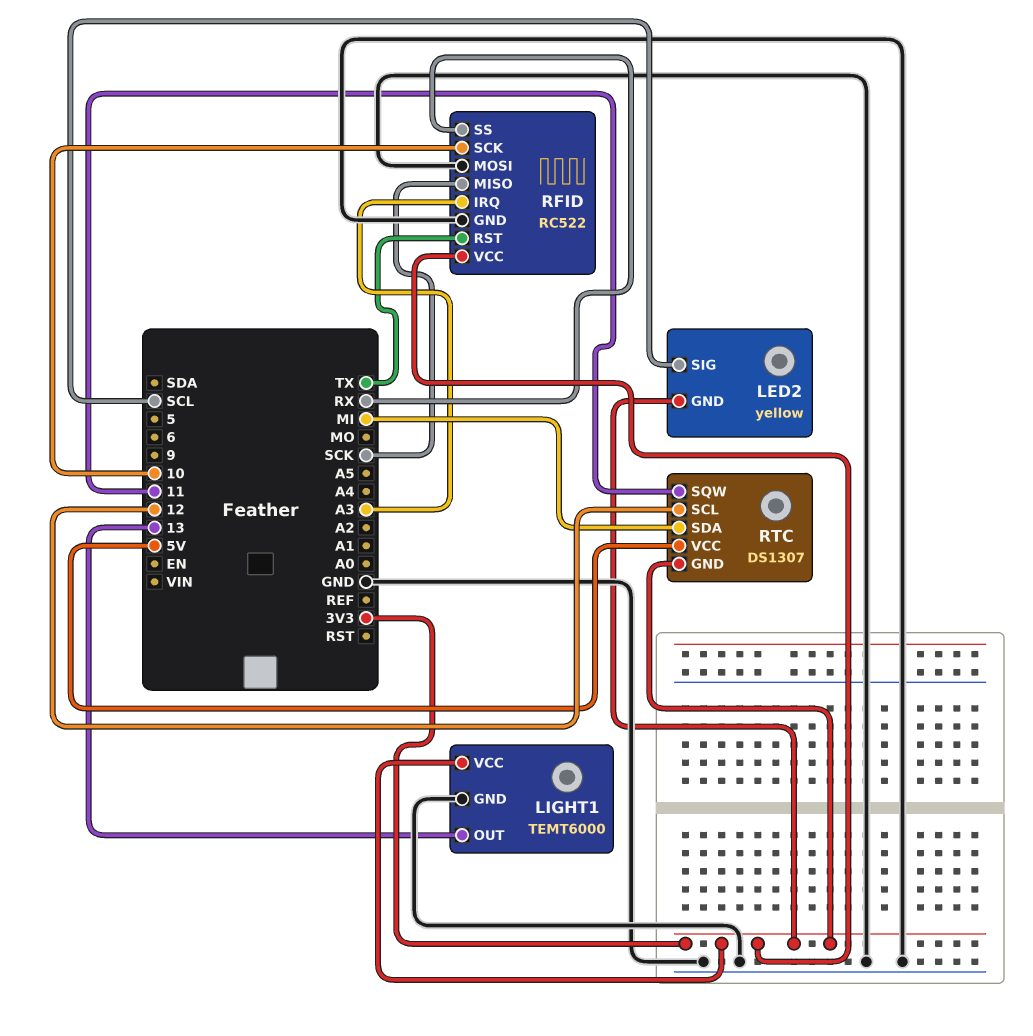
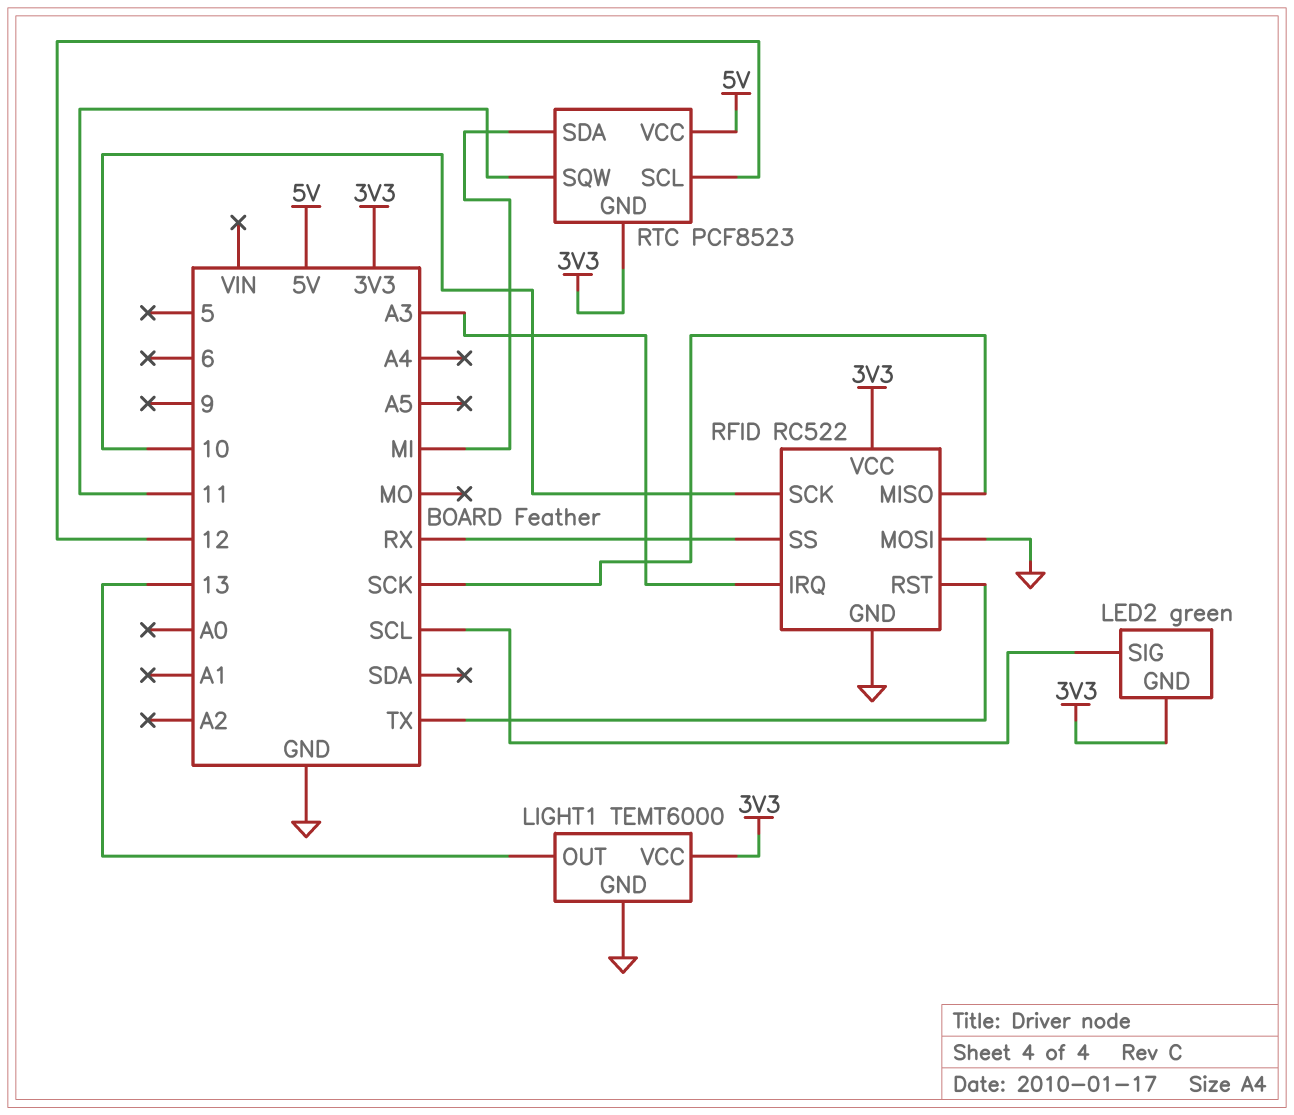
LED2: yellow -> green
RTC: DS1307 -> PCF8523

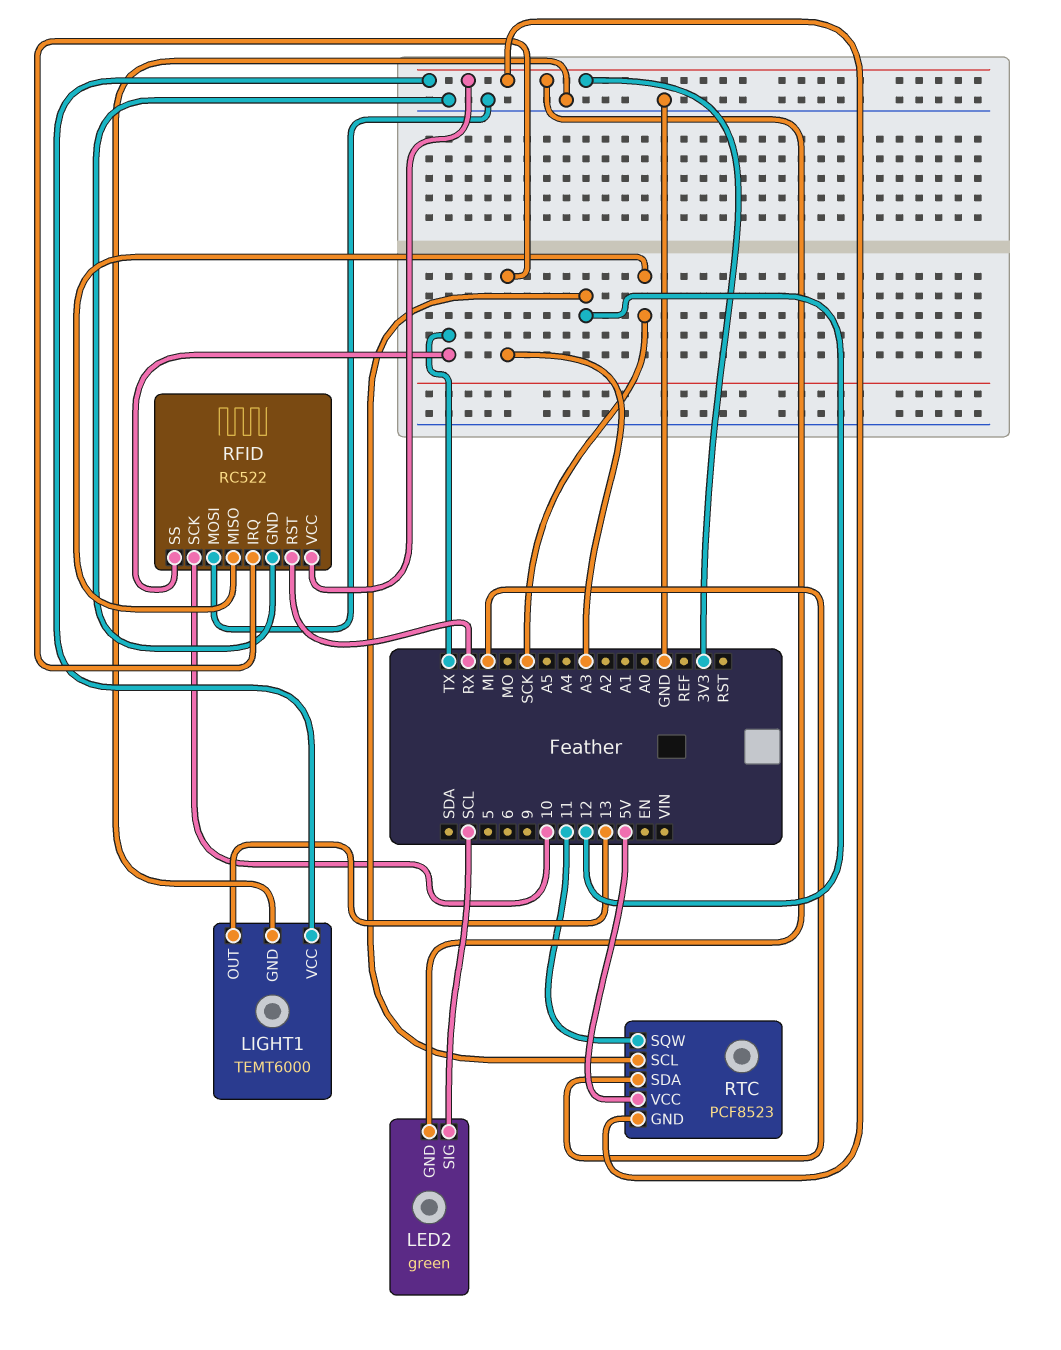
RFID pin RST: TX -> RX
RFID pin SS: RX -> TX

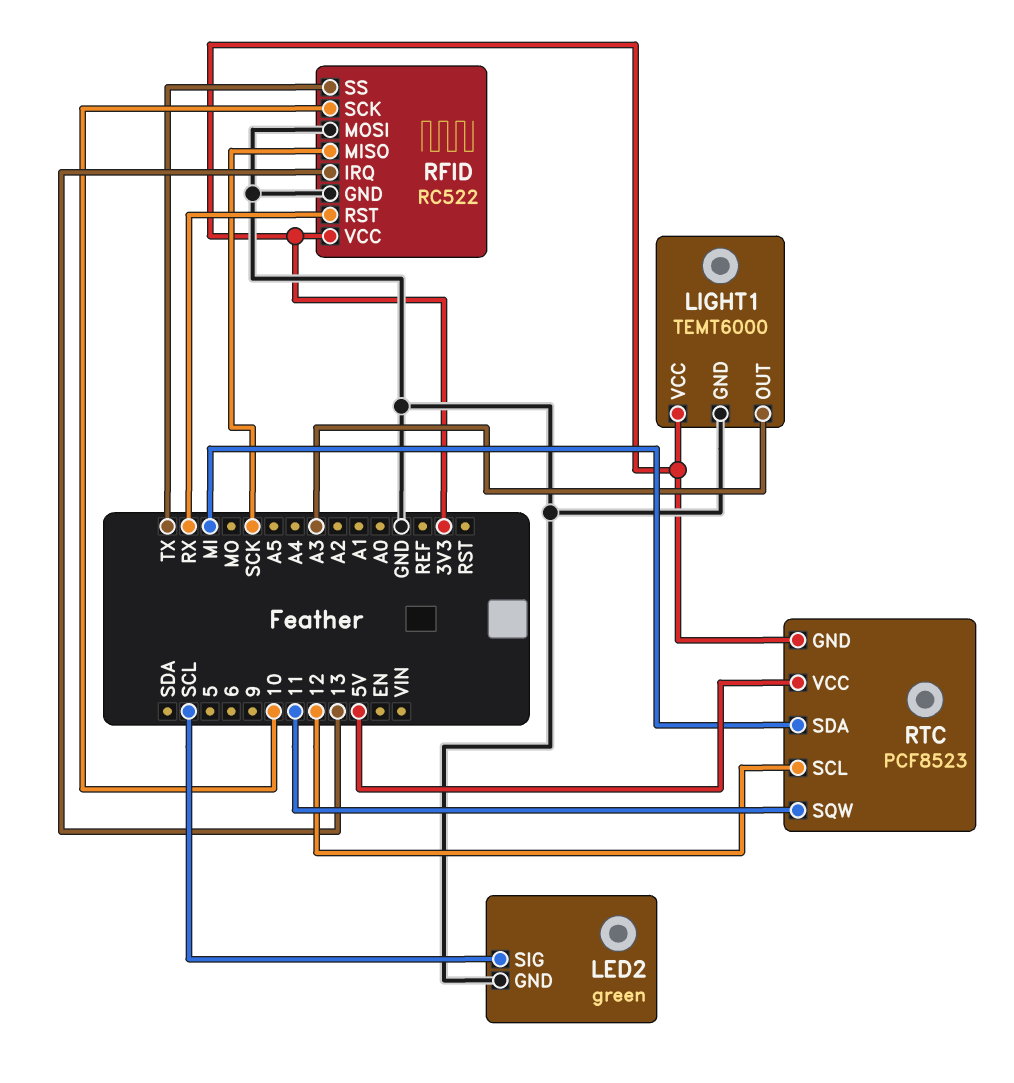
LED2 pin GND: 3V3 -> GND
LIGHT1 pin OUT: 13 -> A3
RFID pin IRQ: A3 -> 13

